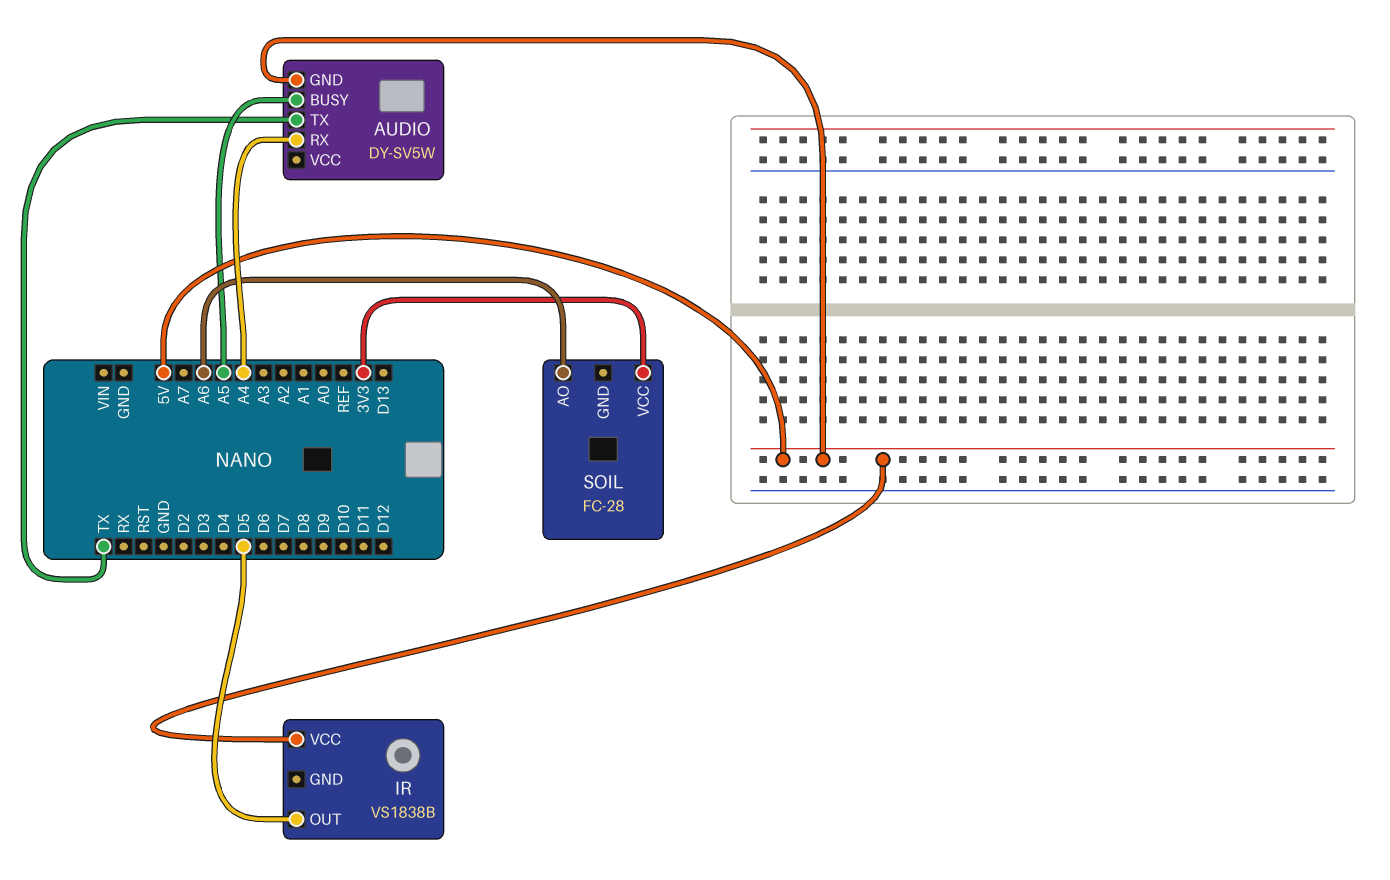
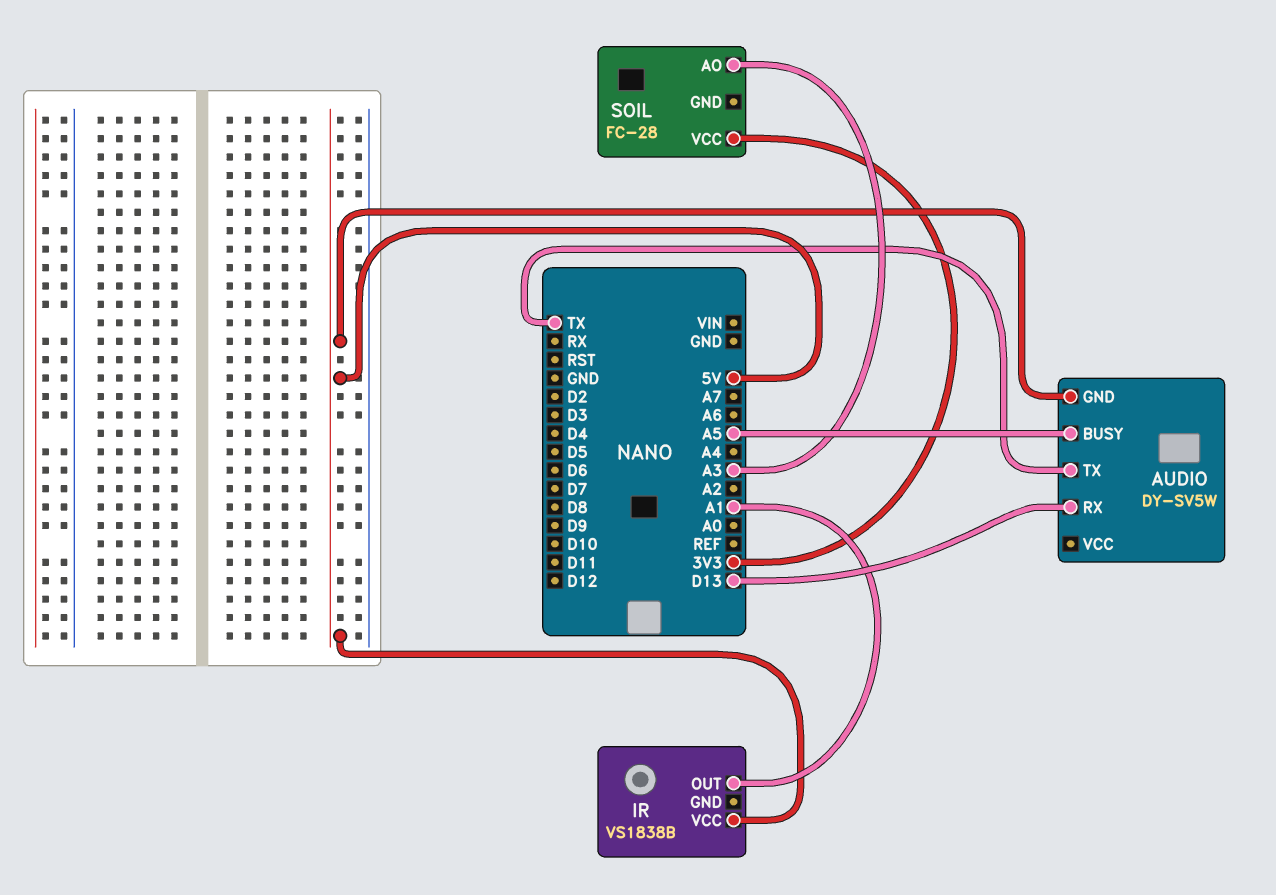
AUDIO pin RX: A4 -> D13
IR pin OUT: D5 -> A1
SOIL pin AO: A6 -> A3

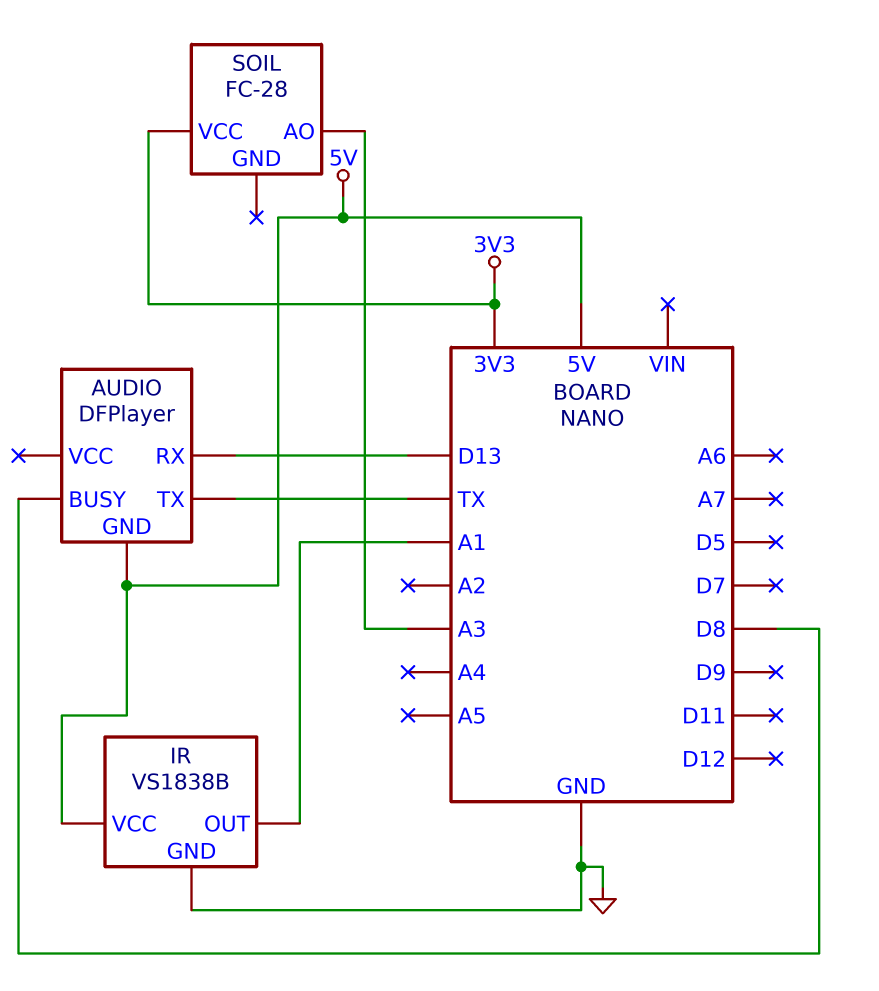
AUDIO: DY-SV5W -> DFPlayer
AUDIO pin BUSY: A5 -> D8
IR pin GND: none -> GND

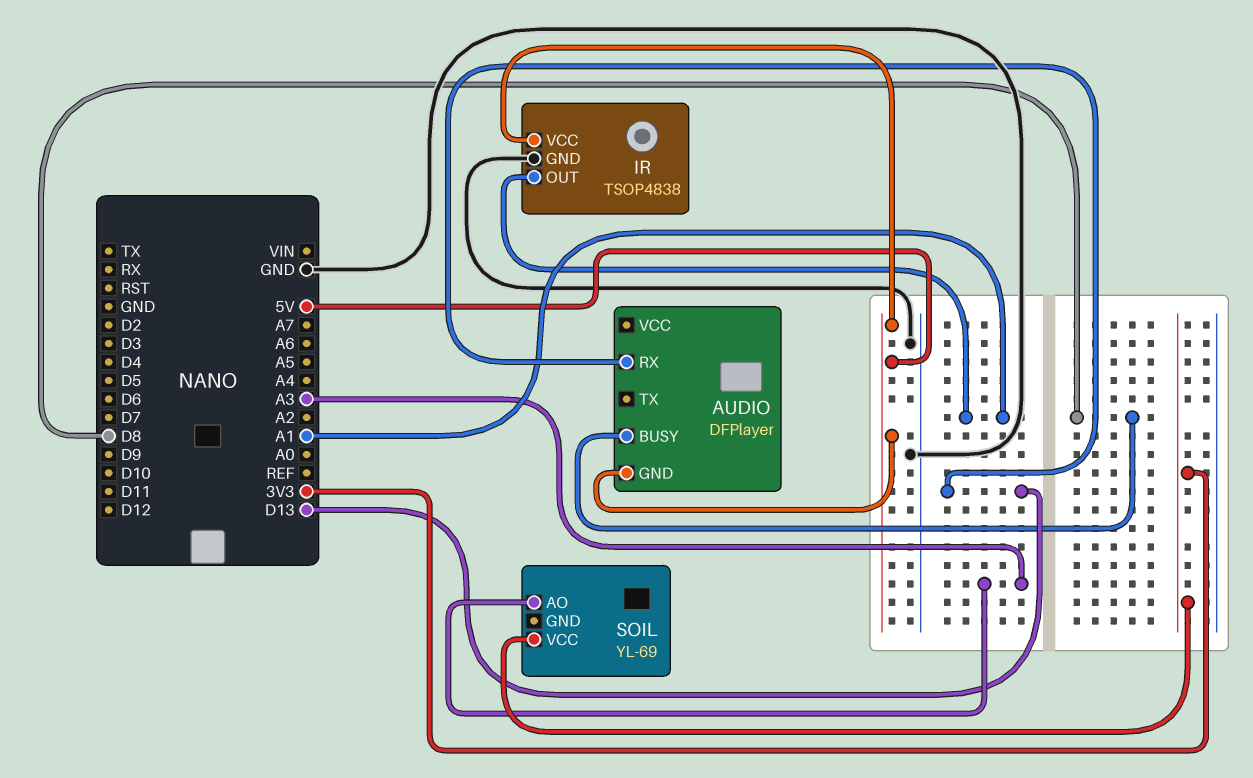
AUDIO pin TX: TX -> none
IR: VS1838B -> TSOP4838
SOIL: FC-28 -> YL-69

